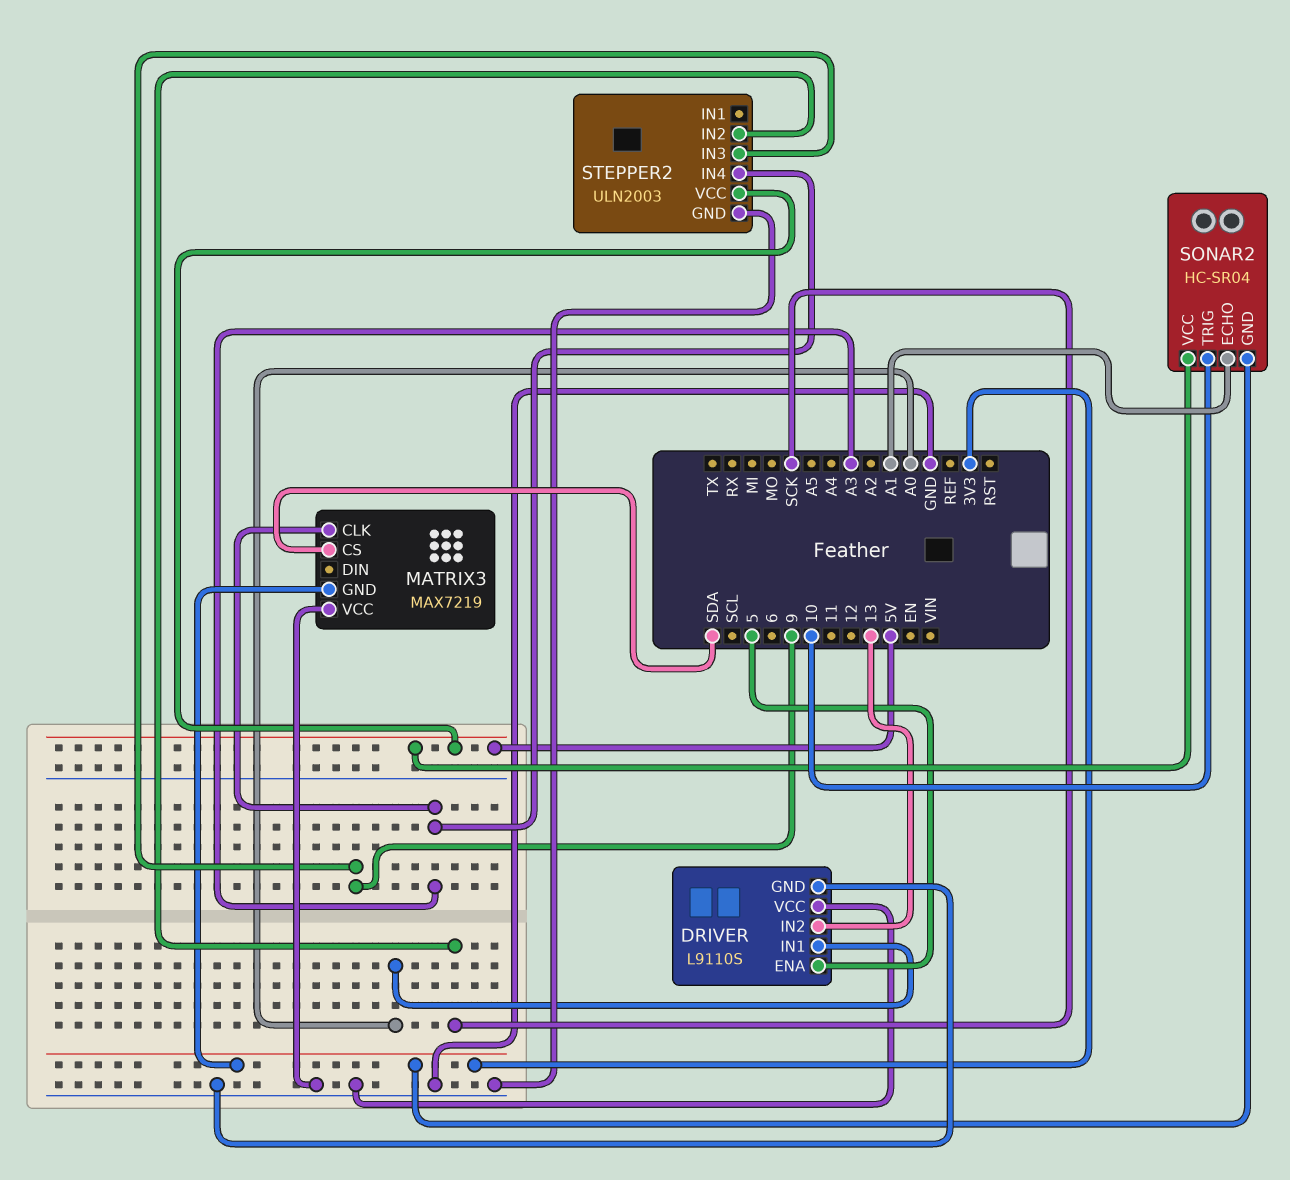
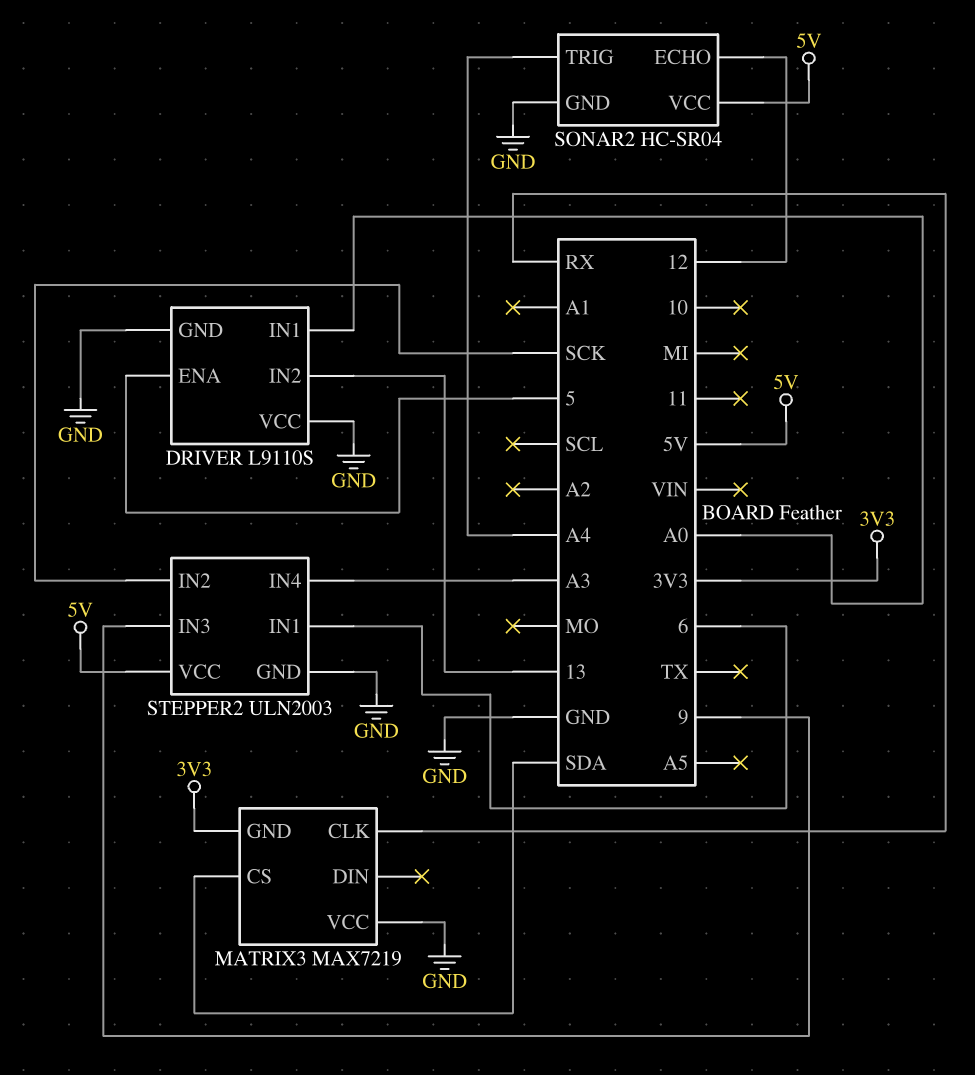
MATRIX3 pin CLK: A3 -> RX
SONAR2 pin ECHO: A1 -> 12
SONAR2 pin GND: 3V3 -> GND
SONAR2 pin TRIG: 10 -> A4
STEPPER2 pin IN1: none -> 6

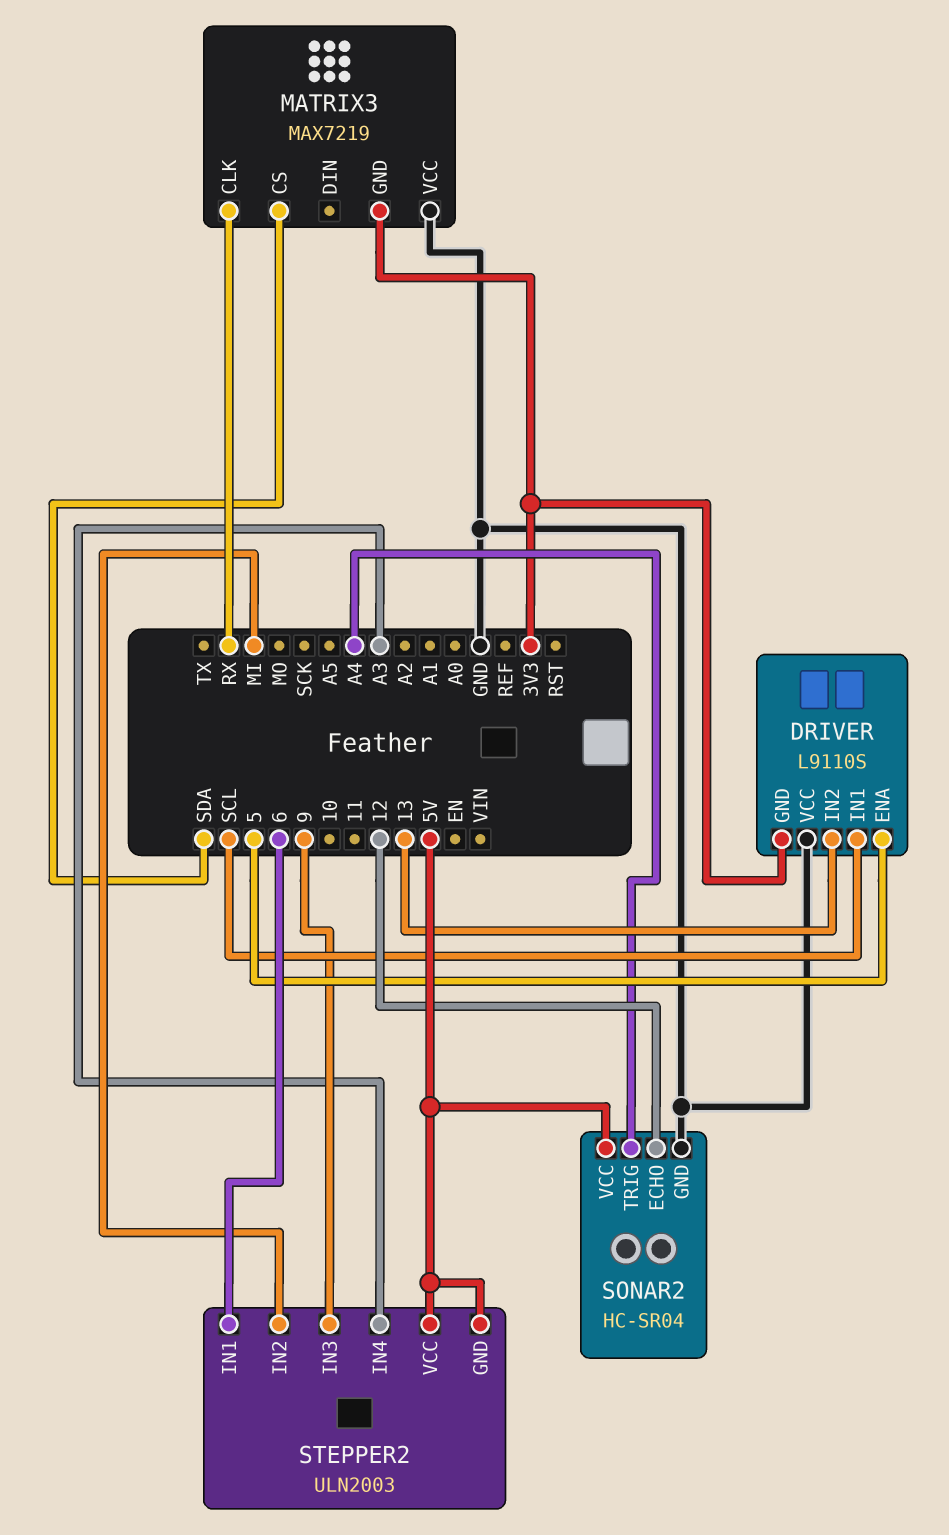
DRIVER pin GND: GND -> 3V3
DRIVER pin IN1: A0 -> SCL
STEPPER2 pin GND: GND -> 5V
STEPPER2 pin IN2: SCK -> MI

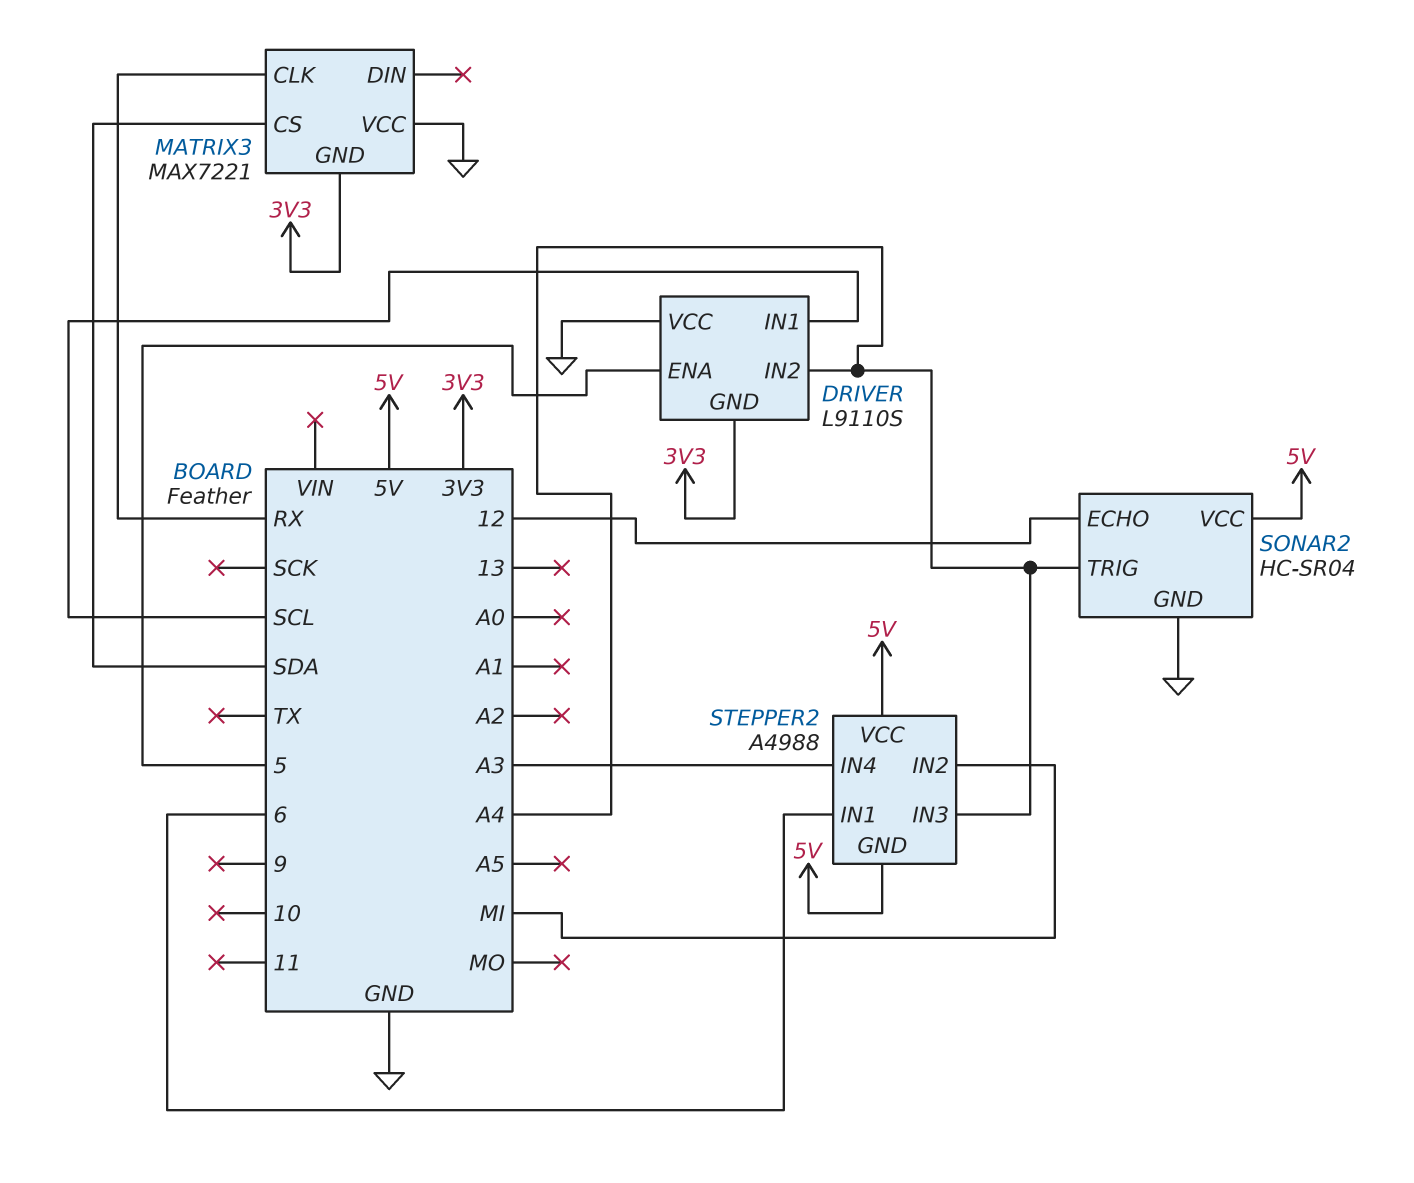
DRIVER pin IN2: 13 -> A4
MATRIX3: MAX7219 -> MAX7221
STEPPER2: ULN2003 -> A4988
STEPPER2 pin IN3: 9 -> A4

